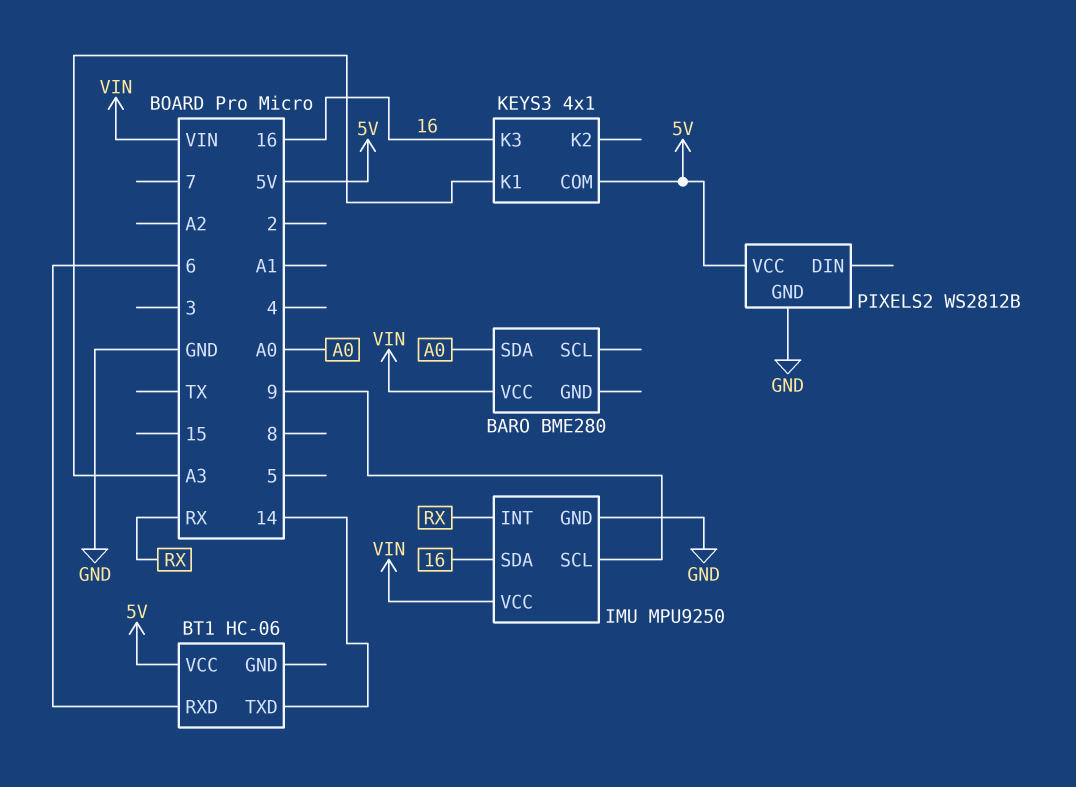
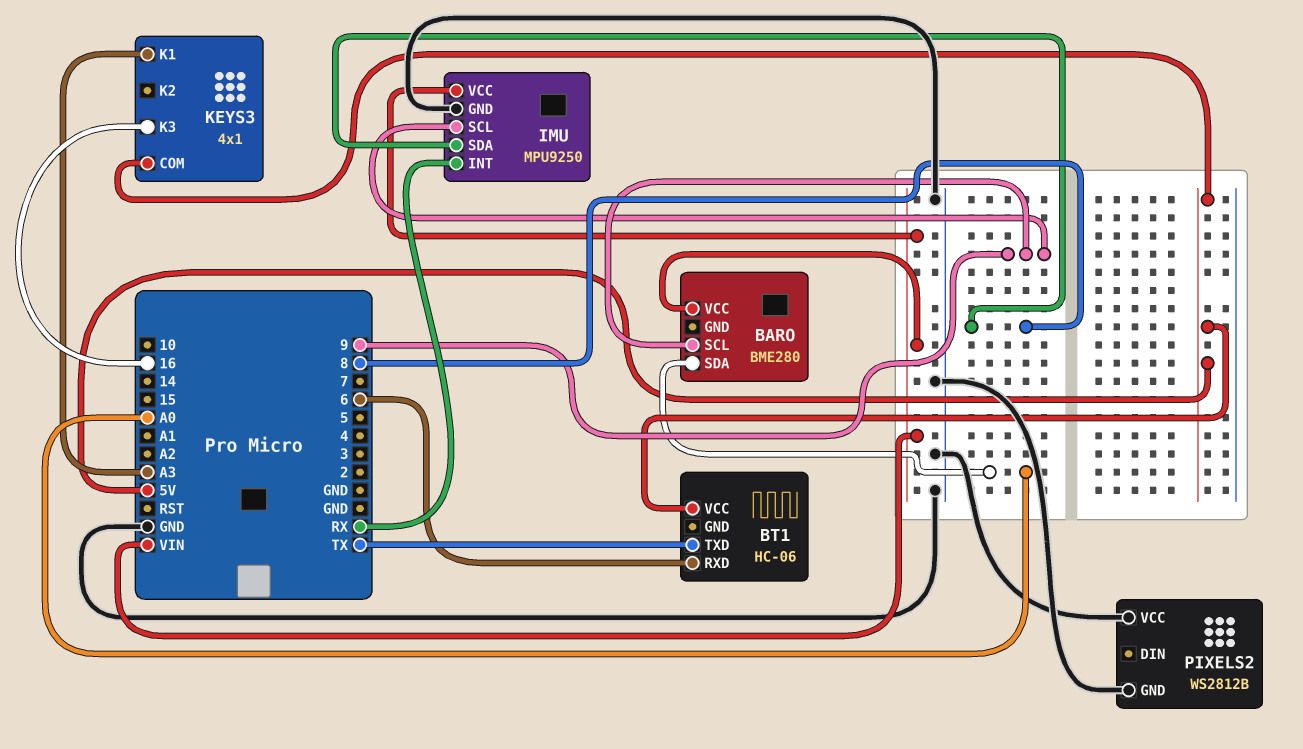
BARO pin SCL: none -> 9
BT1 pin TXD: 14 -> TX
IMU pin SDA: 16 -> 8
PIXELS2 pin VCC: 5V -> GND

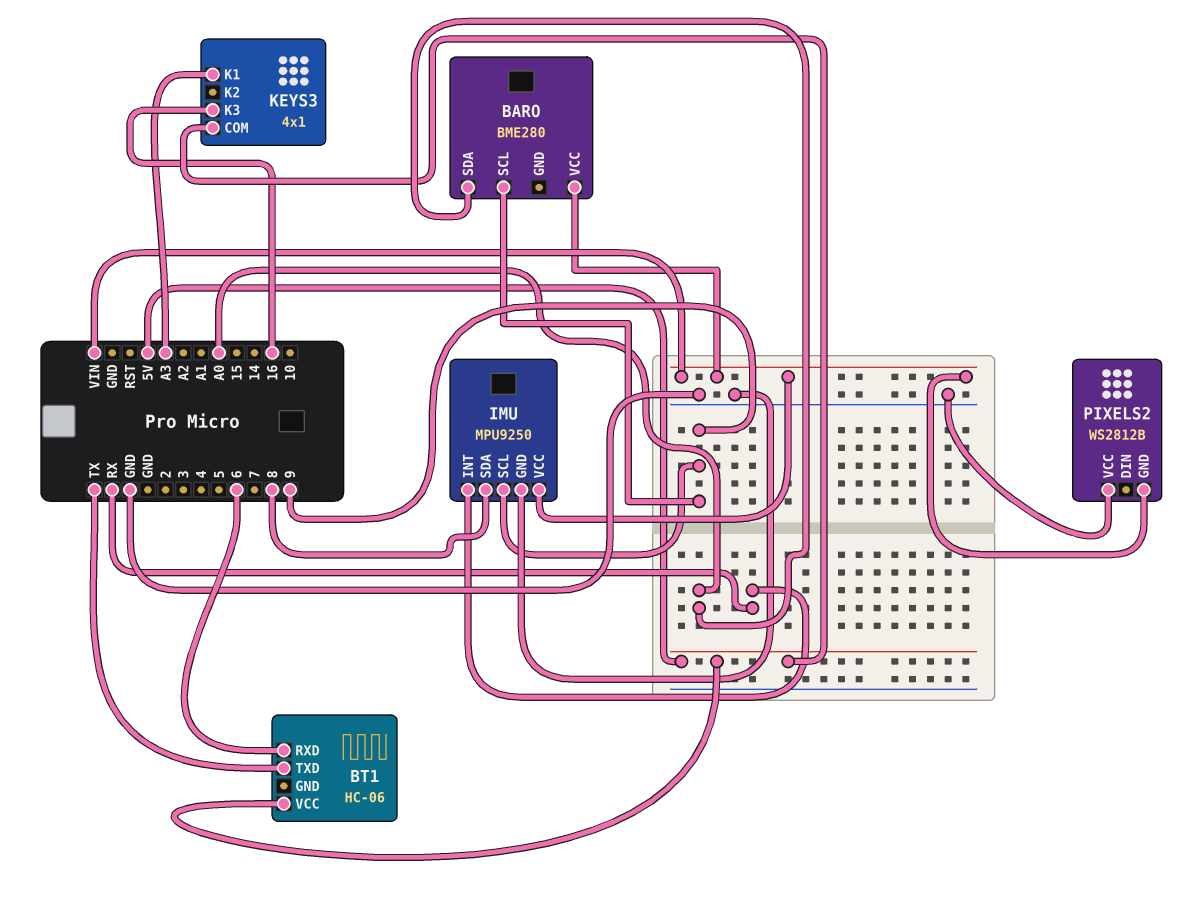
PIXELS2 pin GND: GND -> VIN

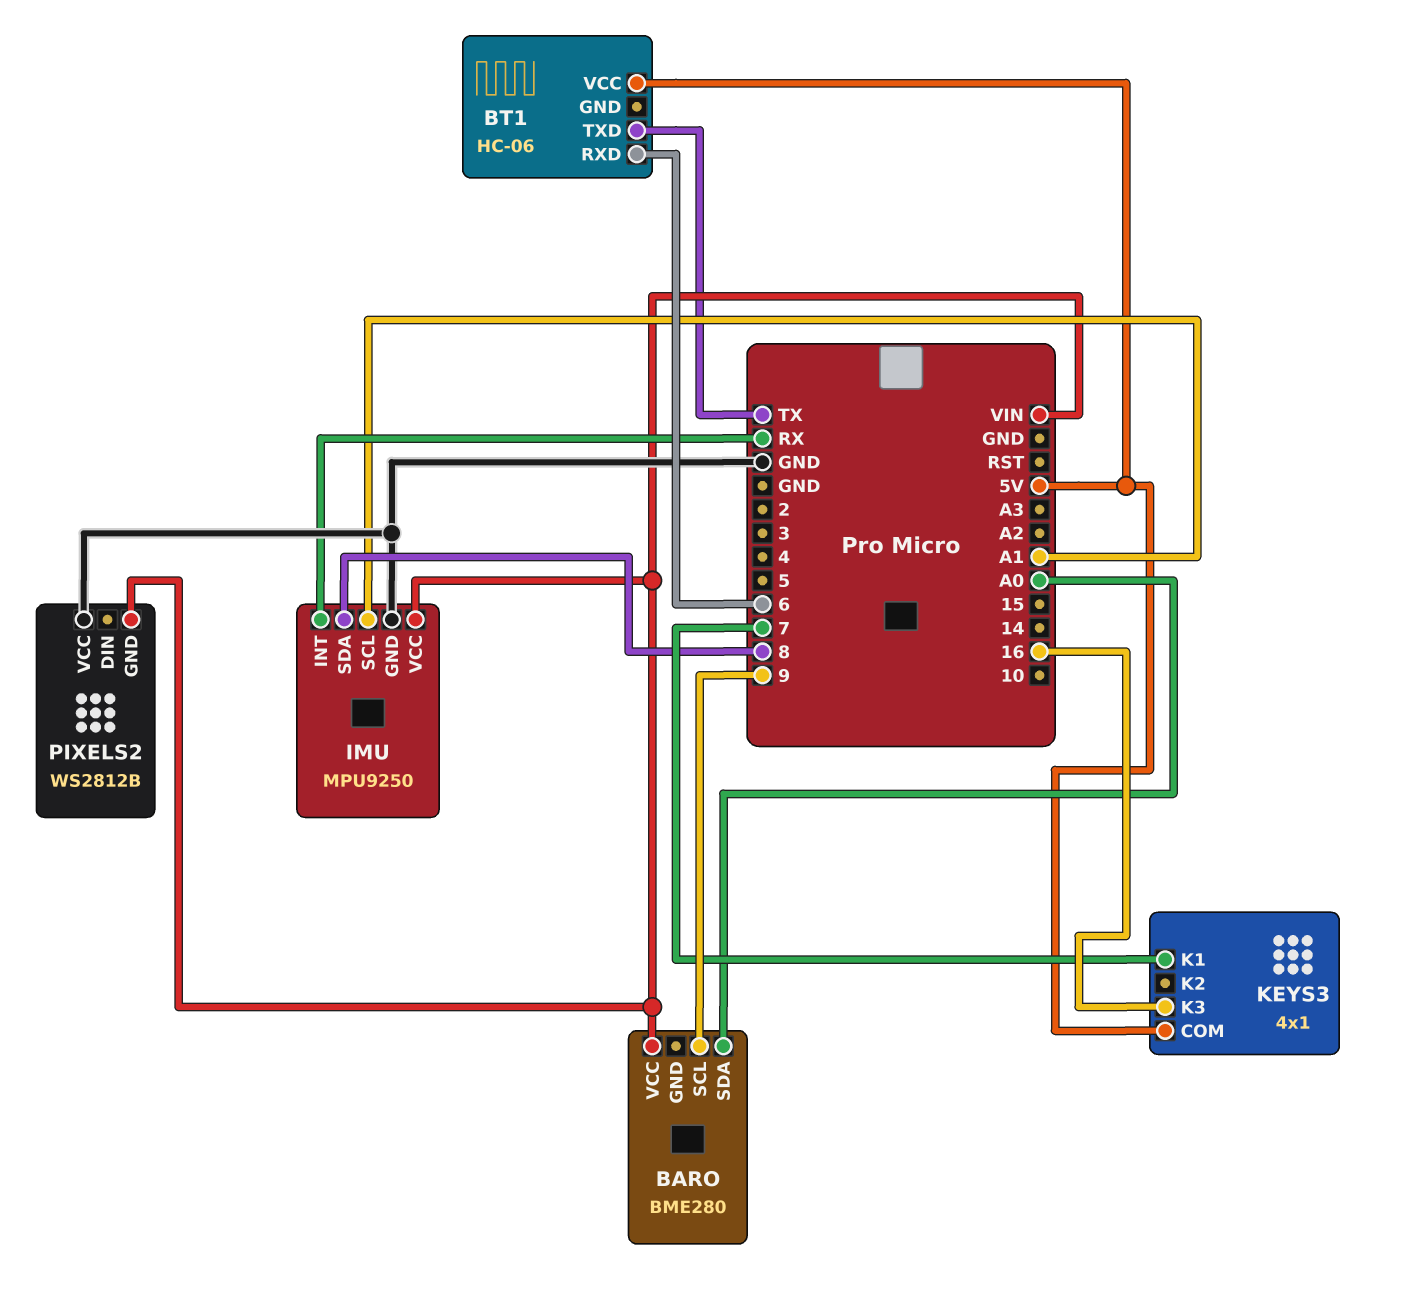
IMU pin SCL: 9 -> A1
KEYS3 pin K1: A3 -> 7

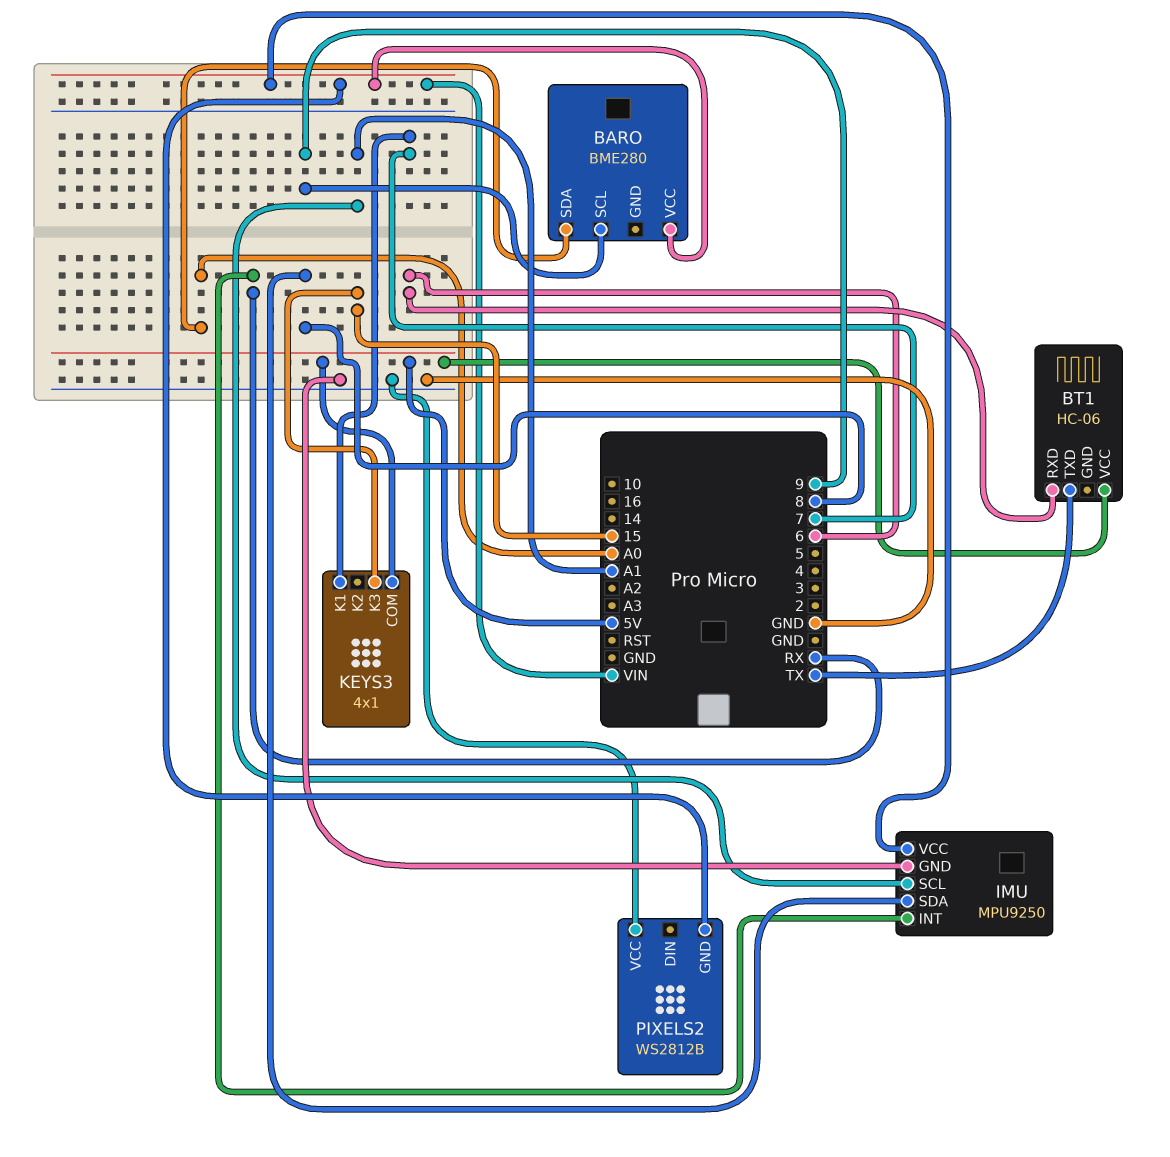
KEYS3 pin K3: 16 -> 15

